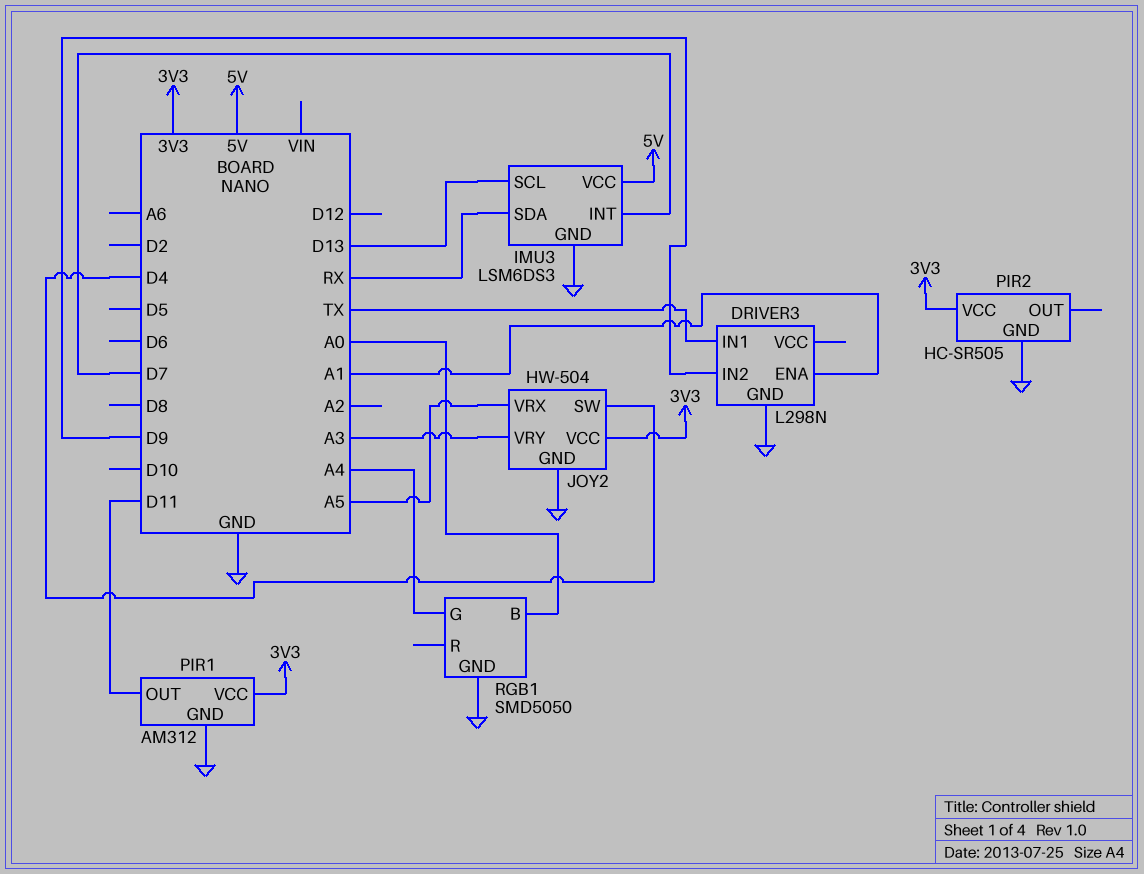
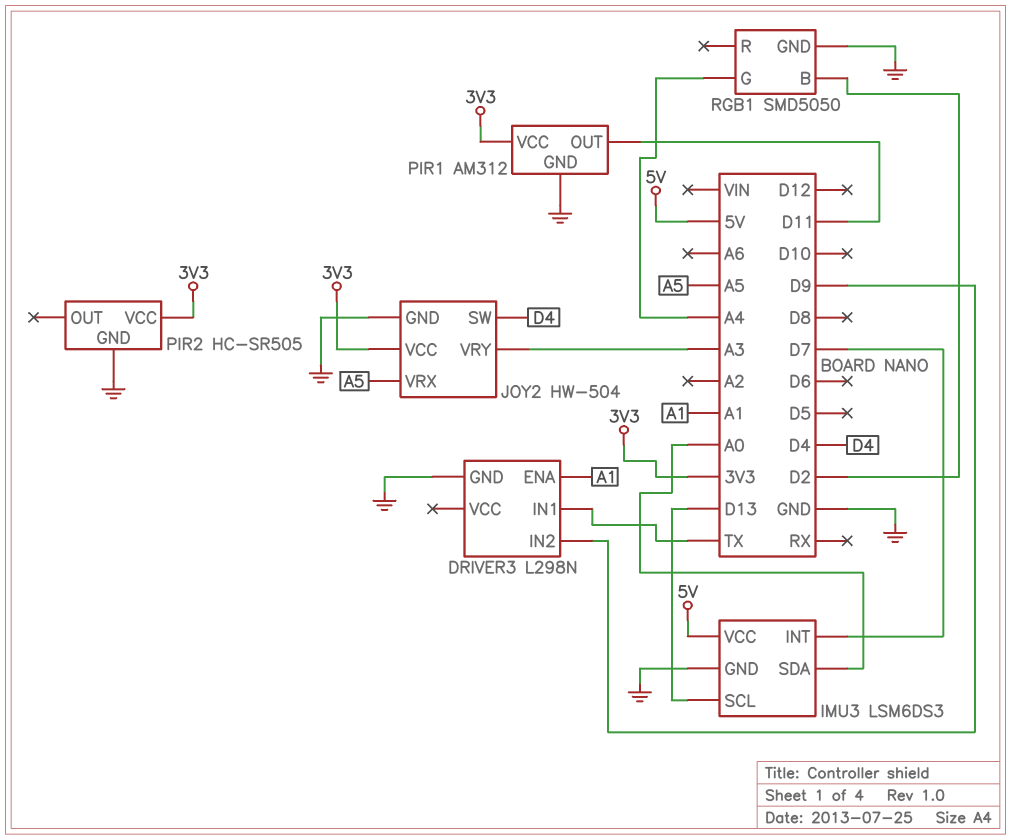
IMU3 pin SDA: RX -> A0
RGB1 pin B: A0 -> D2

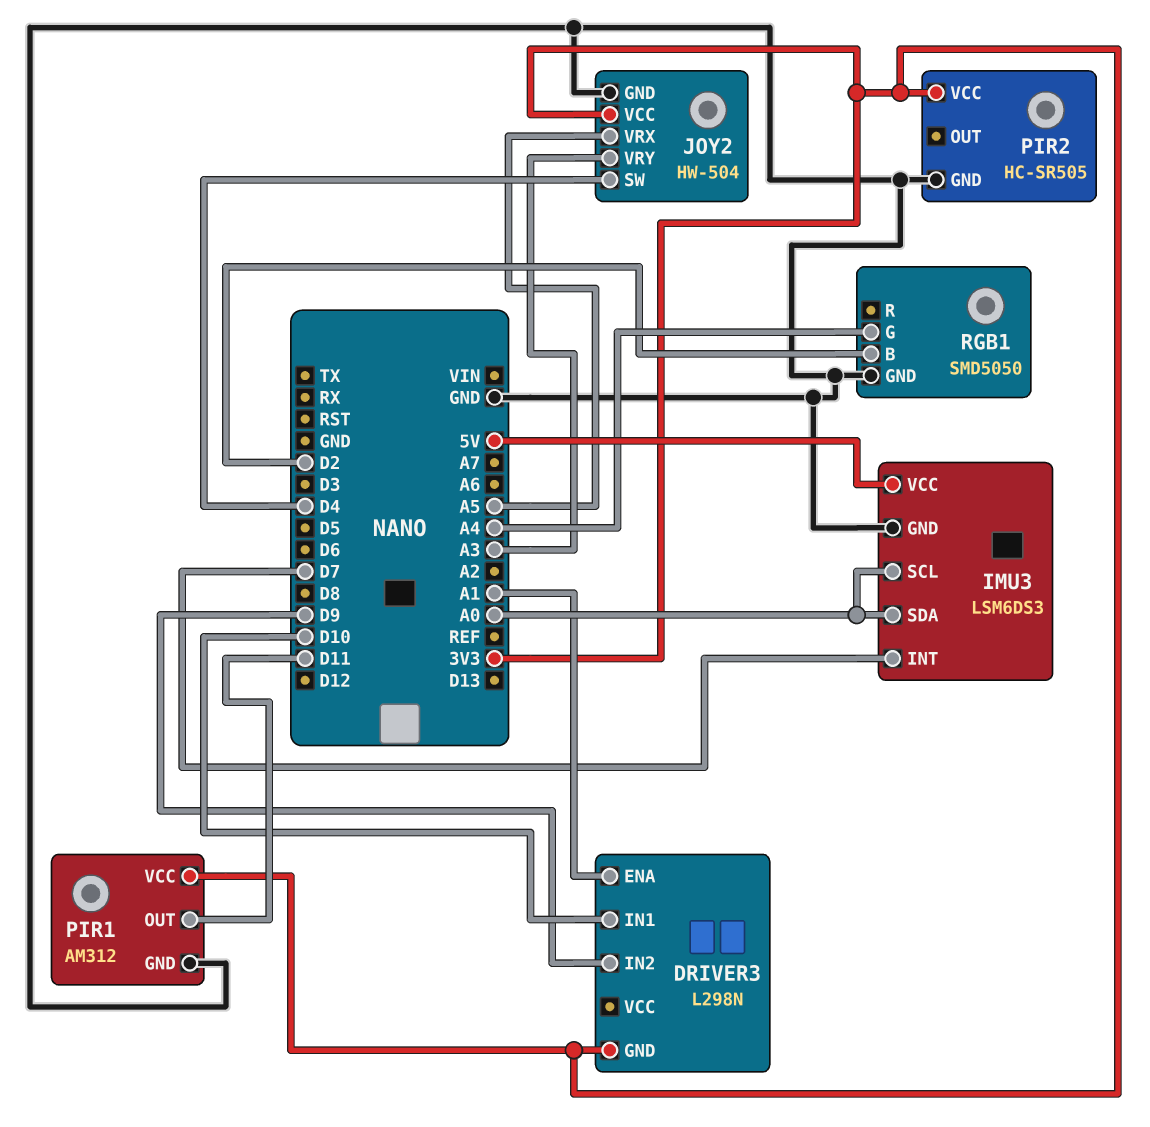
DRIVER3 pin GND: GND -> 3V3
DRIVER3 pin IN1: TX -> D10
IMU3 pin SCL: D13 -> A0

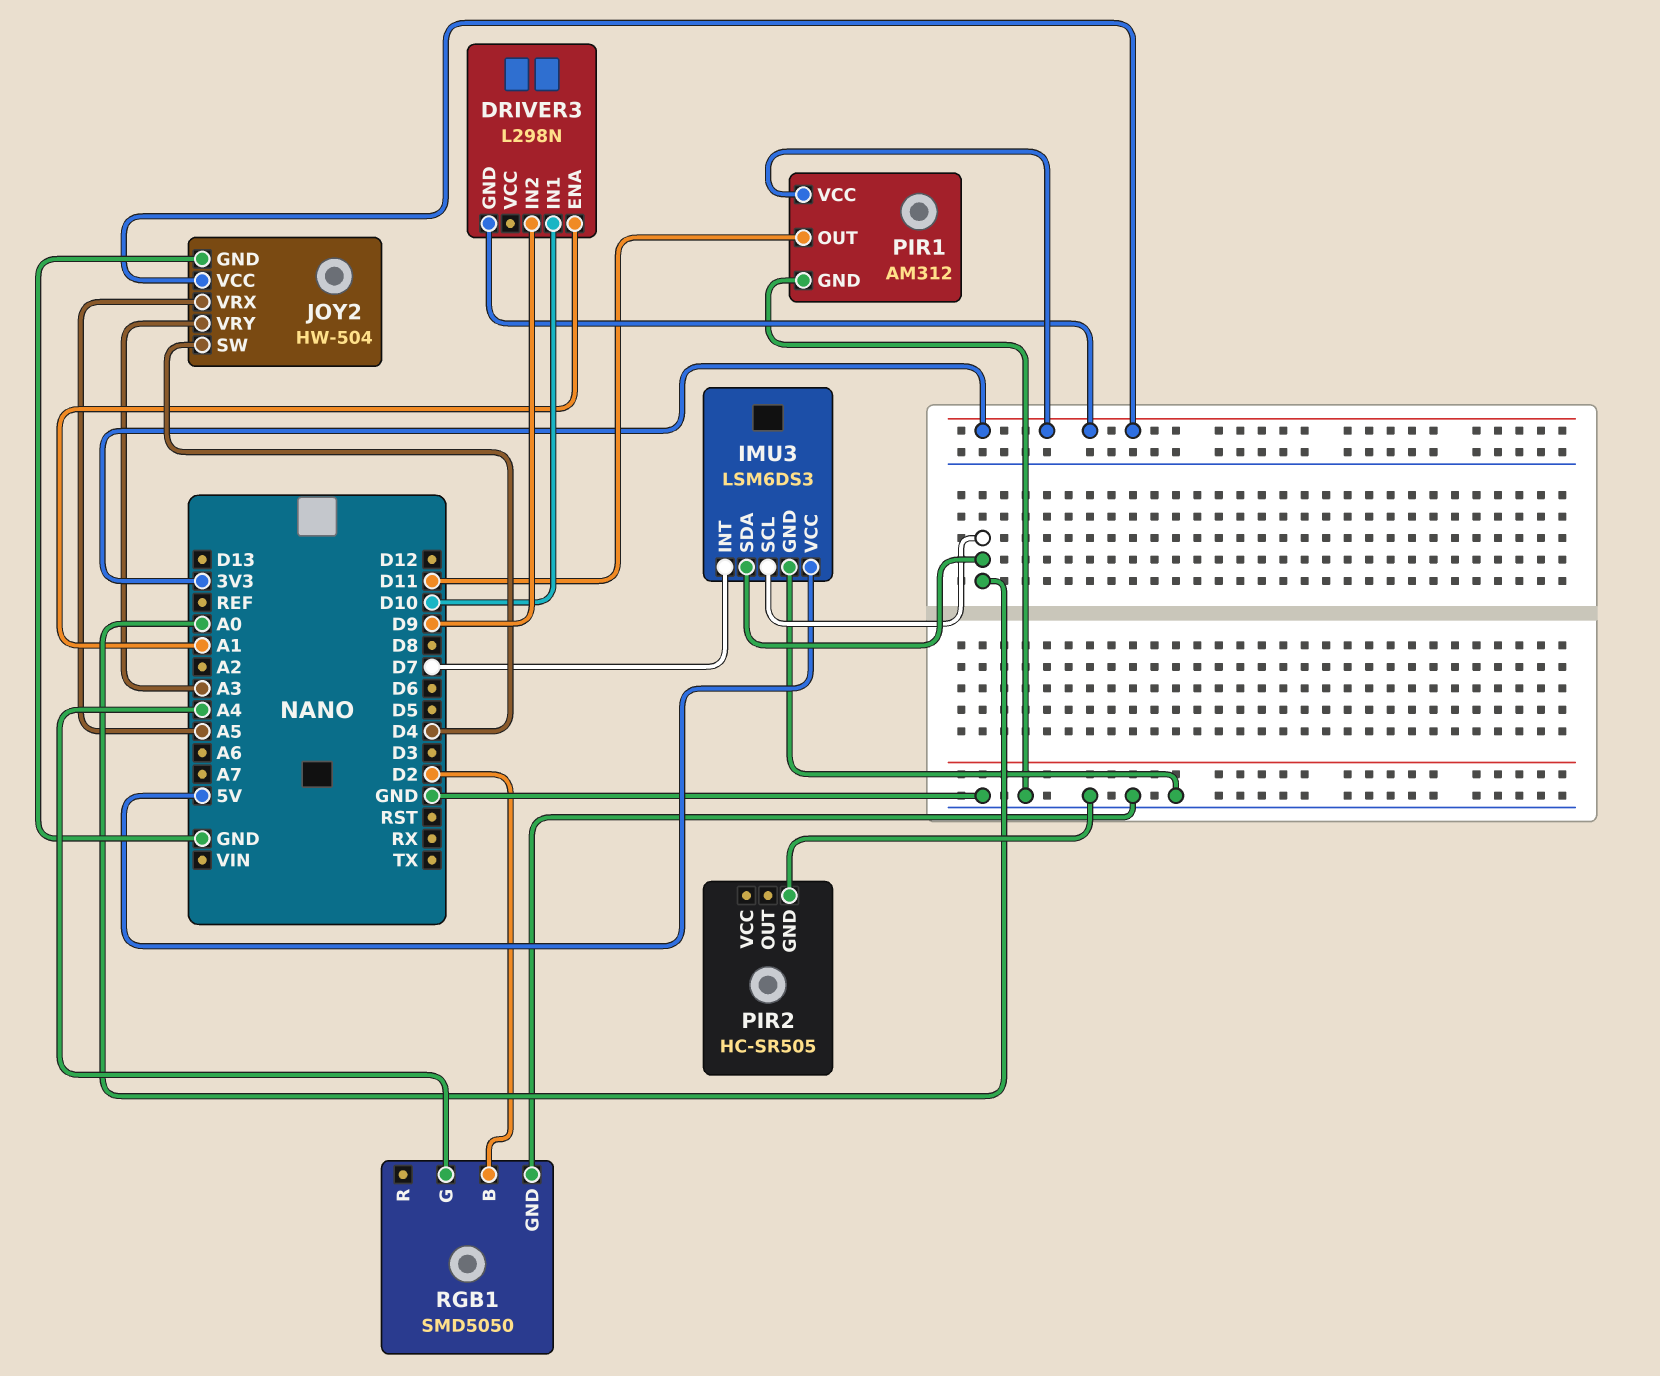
PIR2 pin VCC: 3V3 -> none

